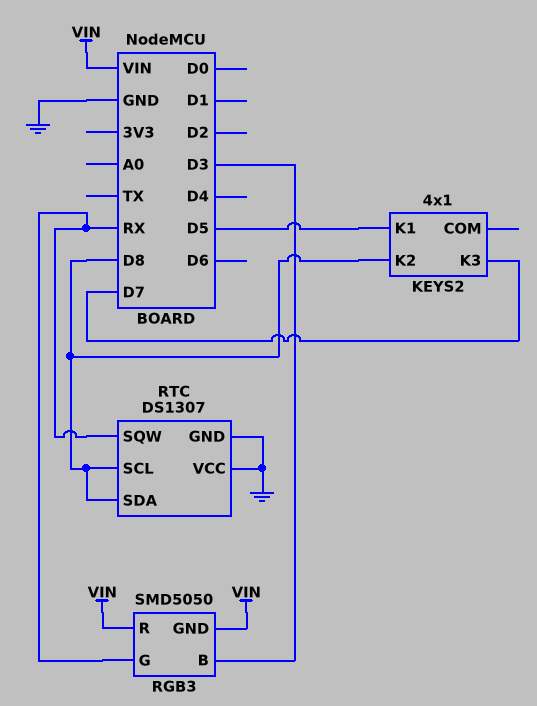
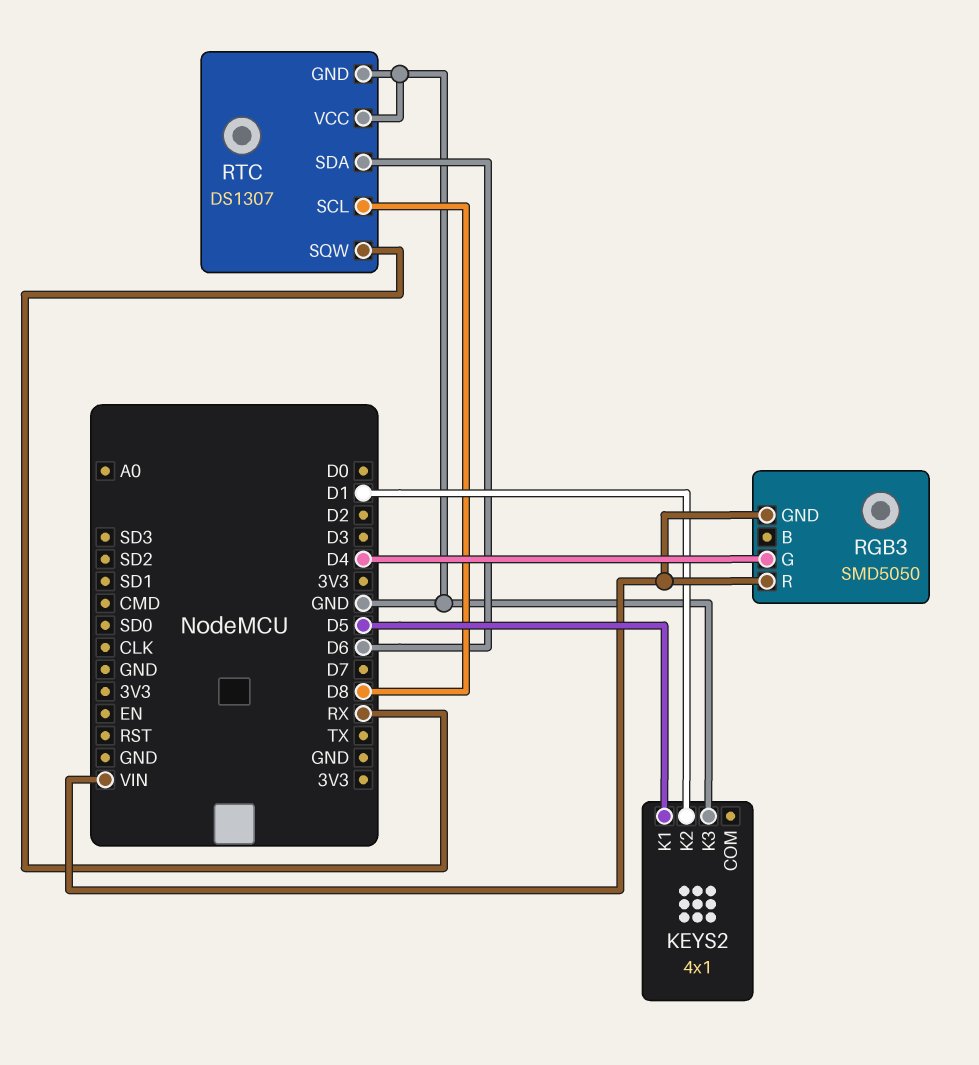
KEYS2 pin K2: D8 -> D1
KEYS2 pin K3: D7 -> GND
RGB3 pin B: D3 -> none
RGB3 pin G: RX -> D4
RTC pin SDA: D8 -> D6

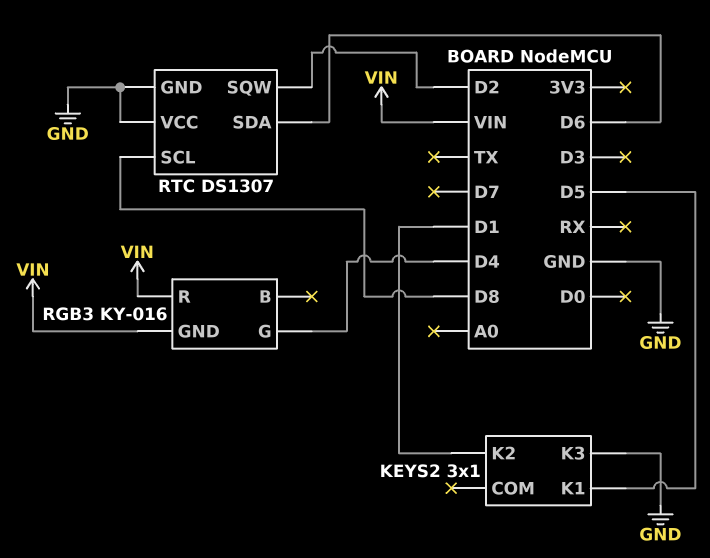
KEYS2: 4x1 -> 3x1
RGB3: SMD5050 -> KY-016
RTC pin SQW: RX -> D2

